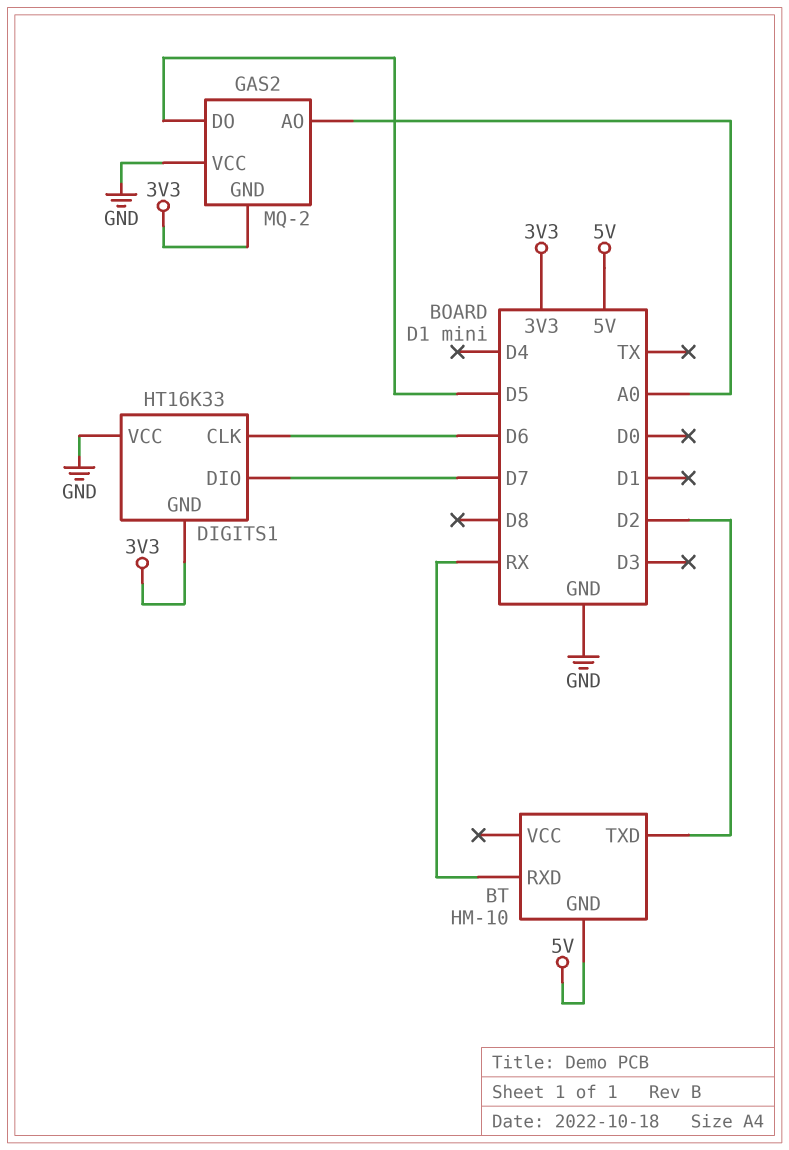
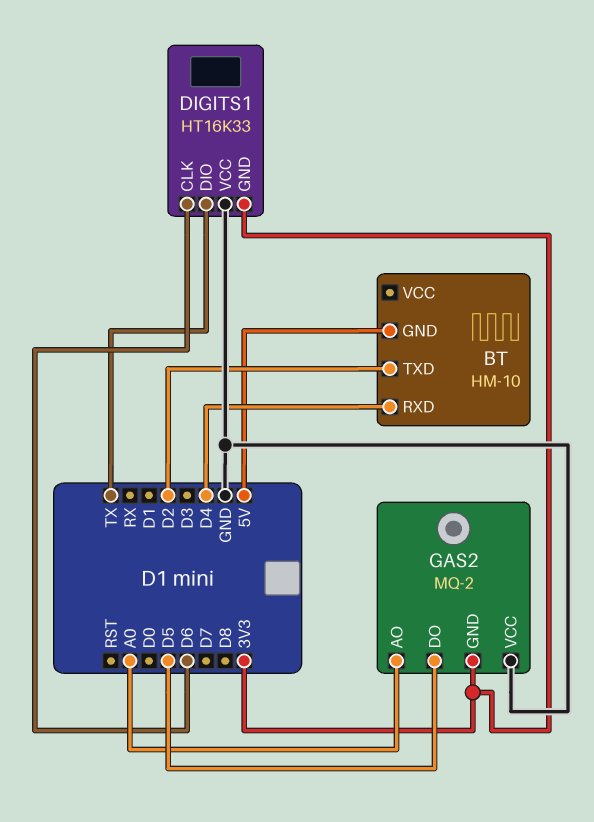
BT pin RXD: RX -> D4
DIGITS1 pin DIO: D7 -> TX

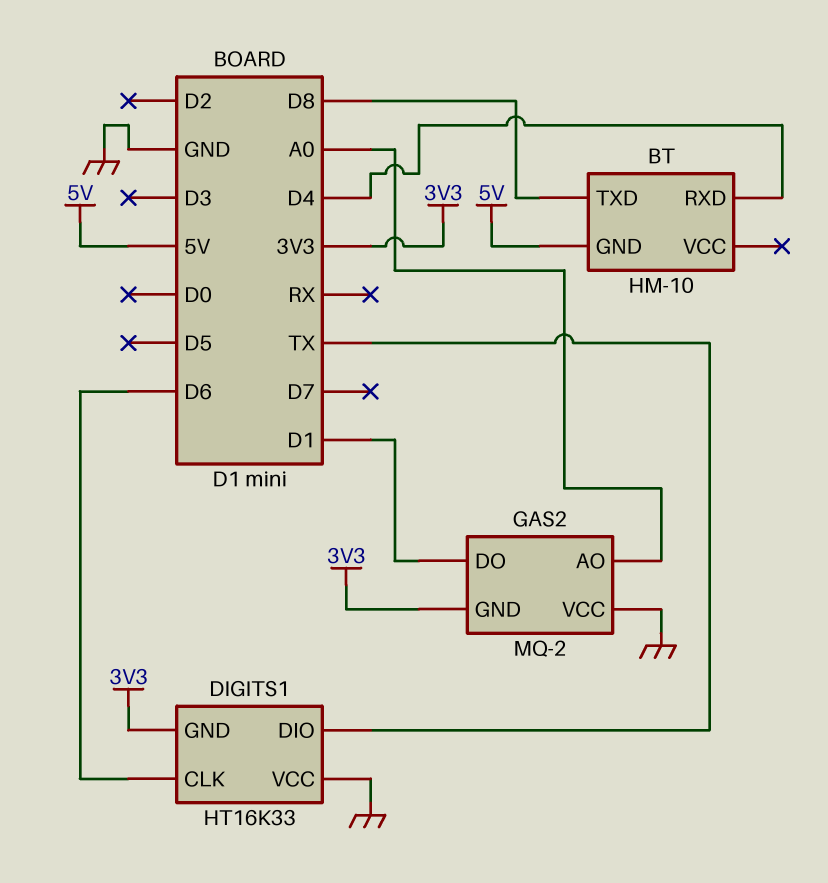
BT pin TXD: D2 -> D8
GAS2 pin DO: D5 -> D1

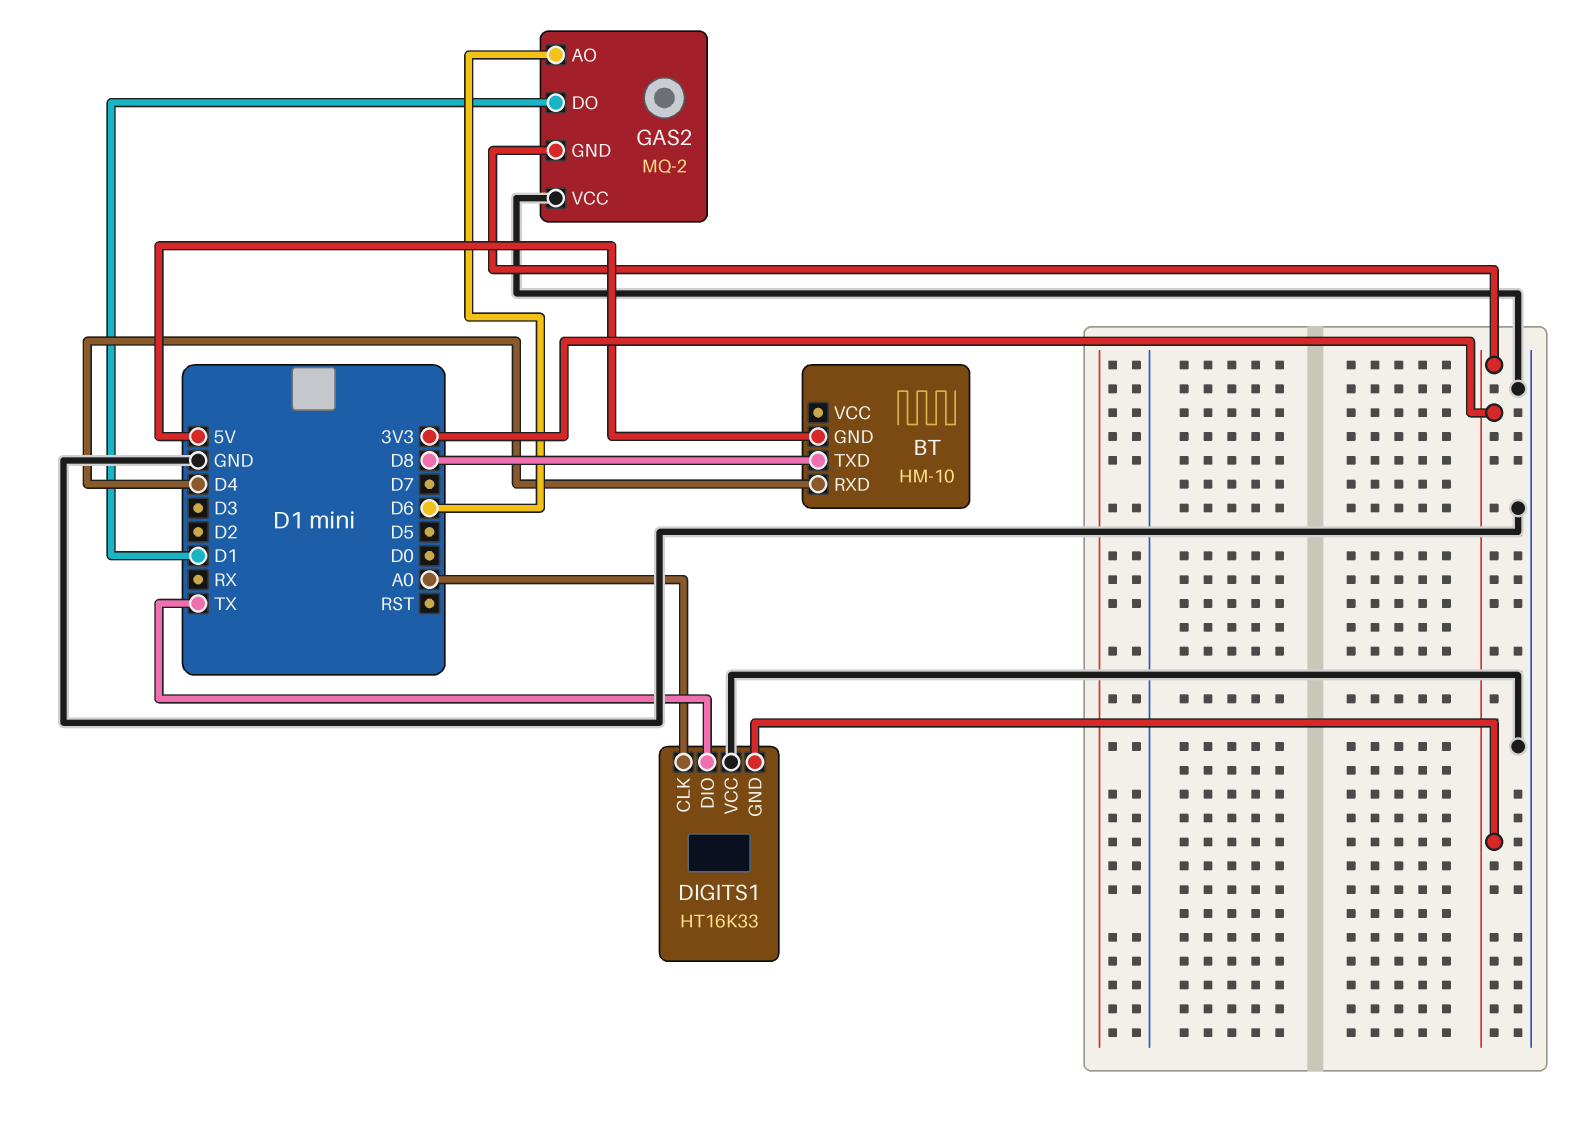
DIGITS1 pin CLK: D6 -> A0
GAS2 pin AO: A0 -> D6

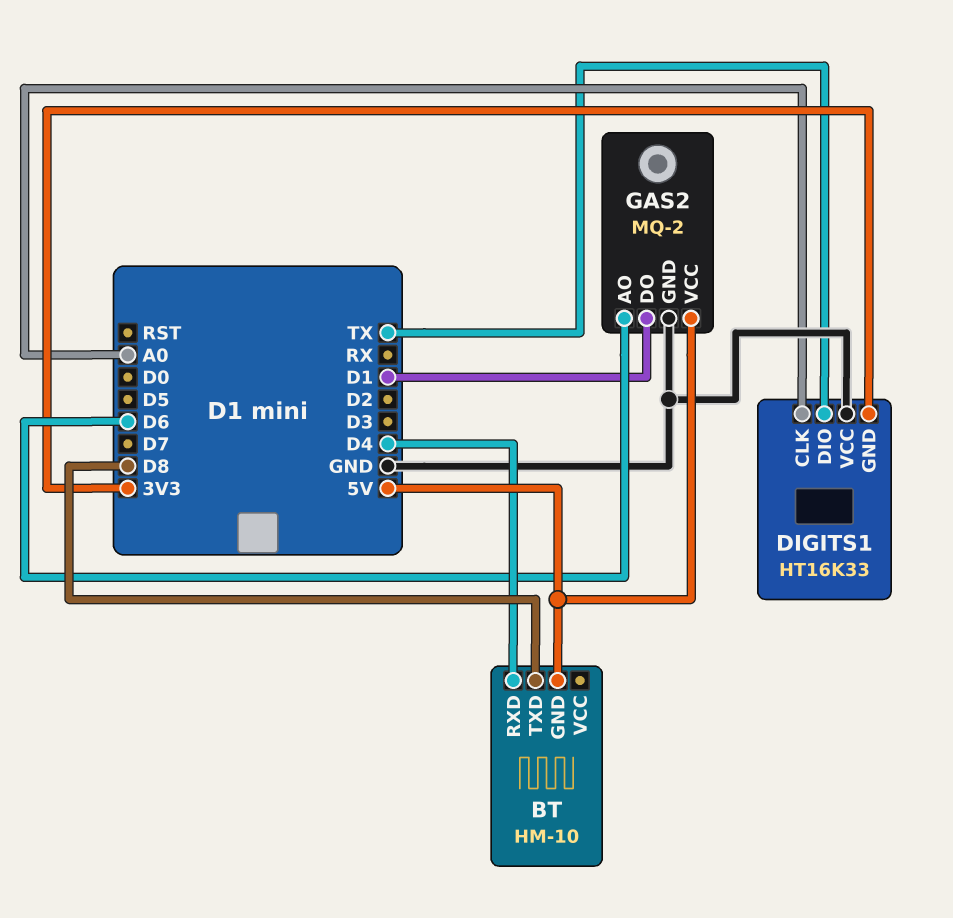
GAS2 pin GND: 3V3 -> GND
GAS2 pin VCC: GND -> 5V

